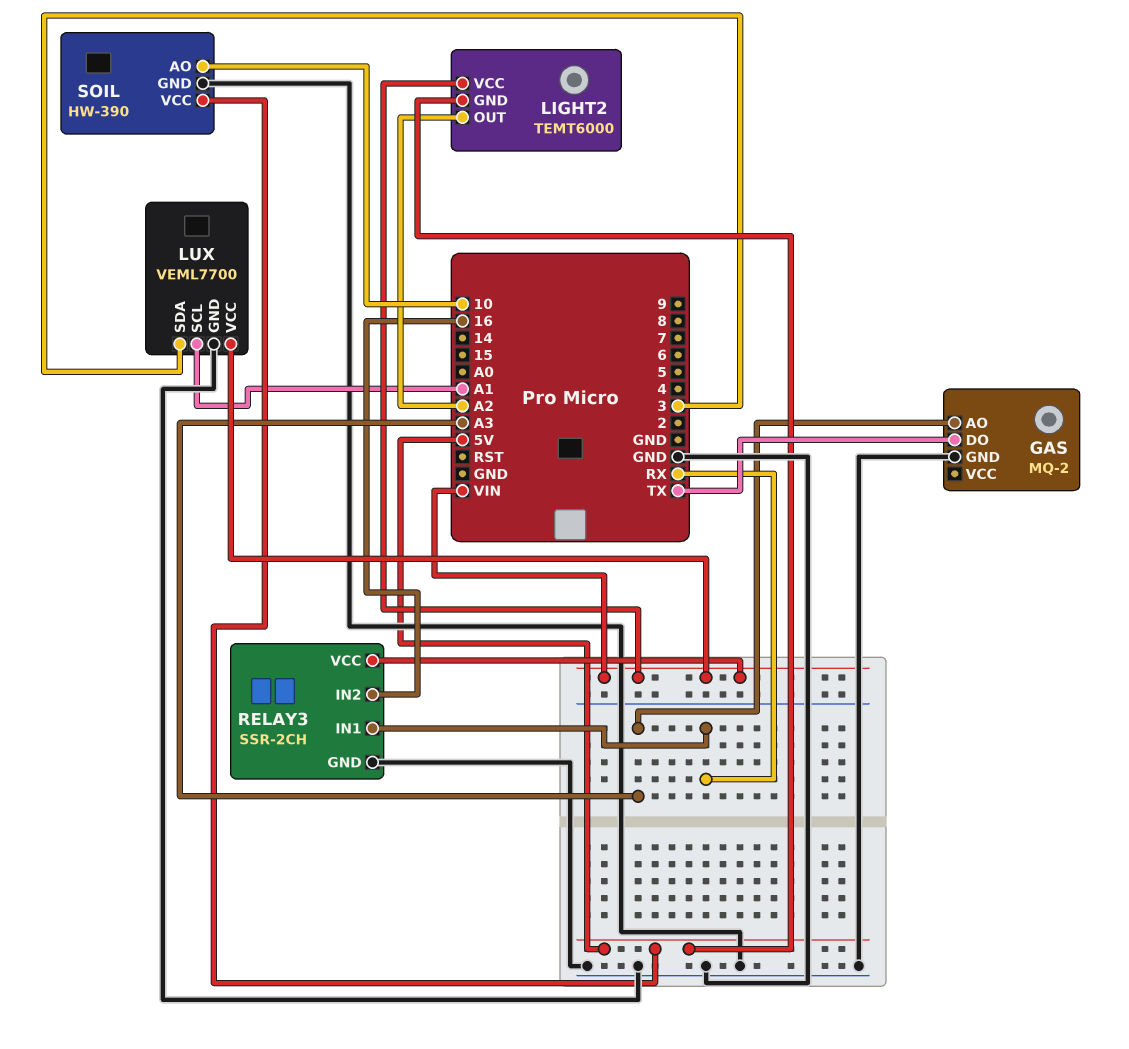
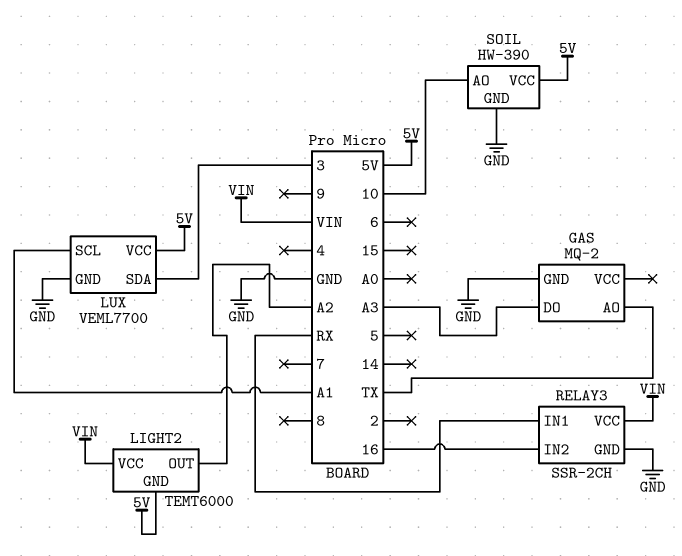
GAS pin AO: A3 -> TX
GAS pin DO: TX -> A3
LUX pin VCC: VIN -> 5V

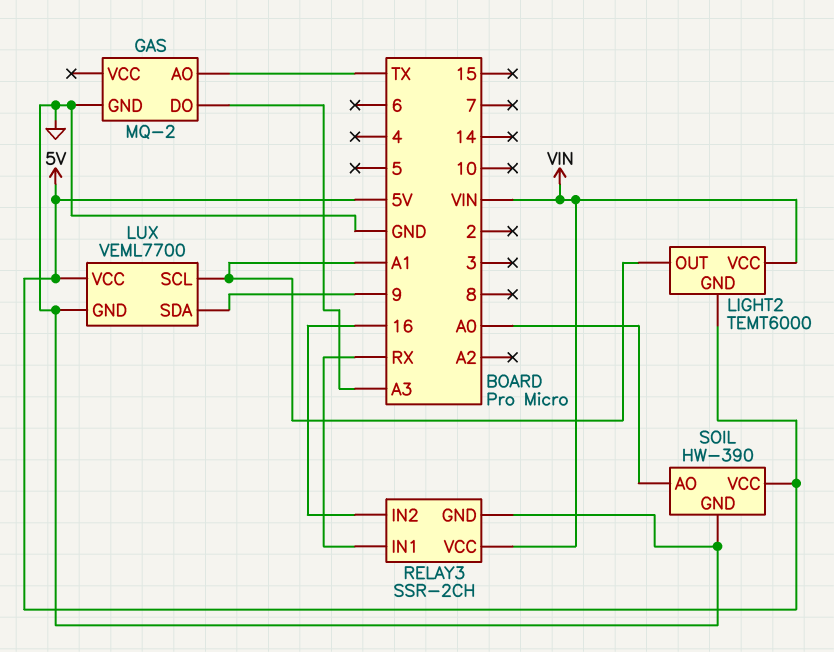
LIGHT2 pin OUT: A2 -> A1
LUX pin SDA: 3 -> 9
SOIL pin AO: 10 -> A0

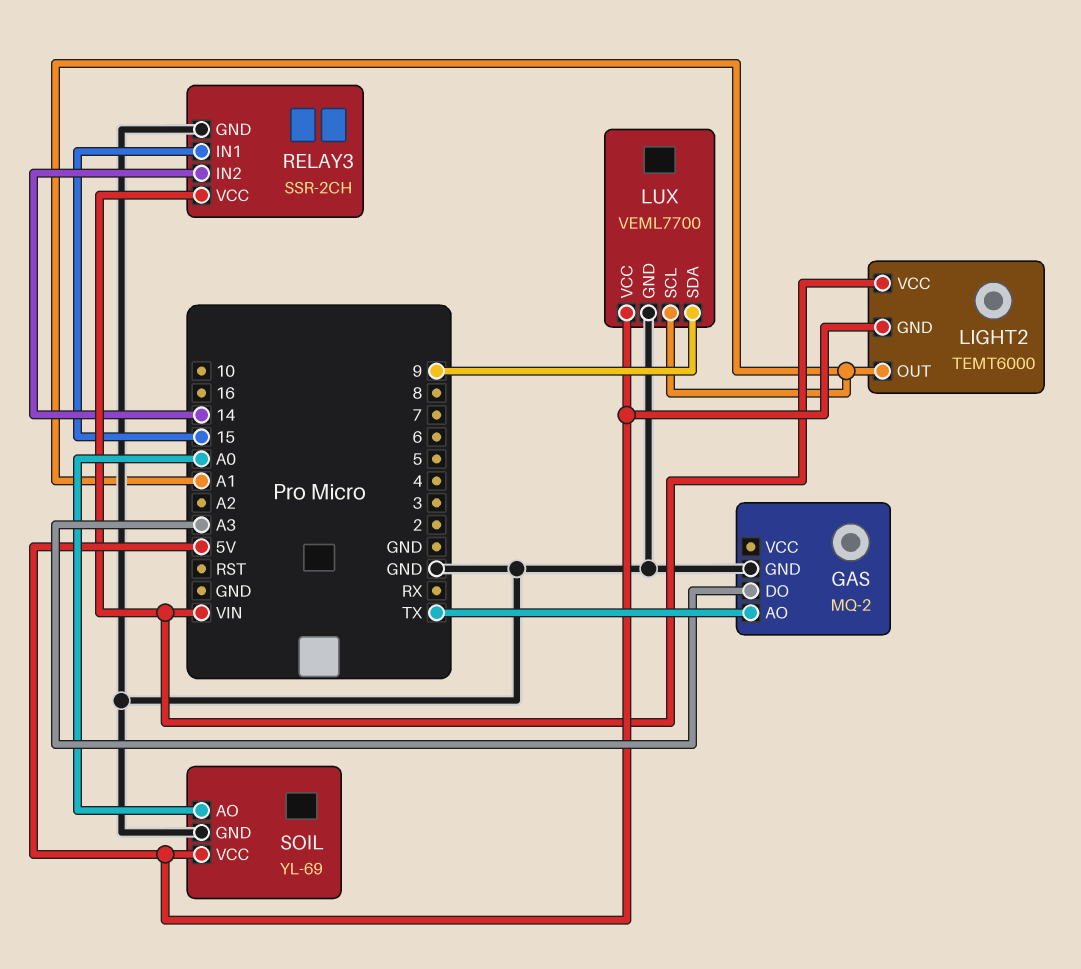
RELAY3 pin IN1: RX -> 15
RELAY3 pin IN2: 16 -> 14
SOIL: HW-390 -> YL-69

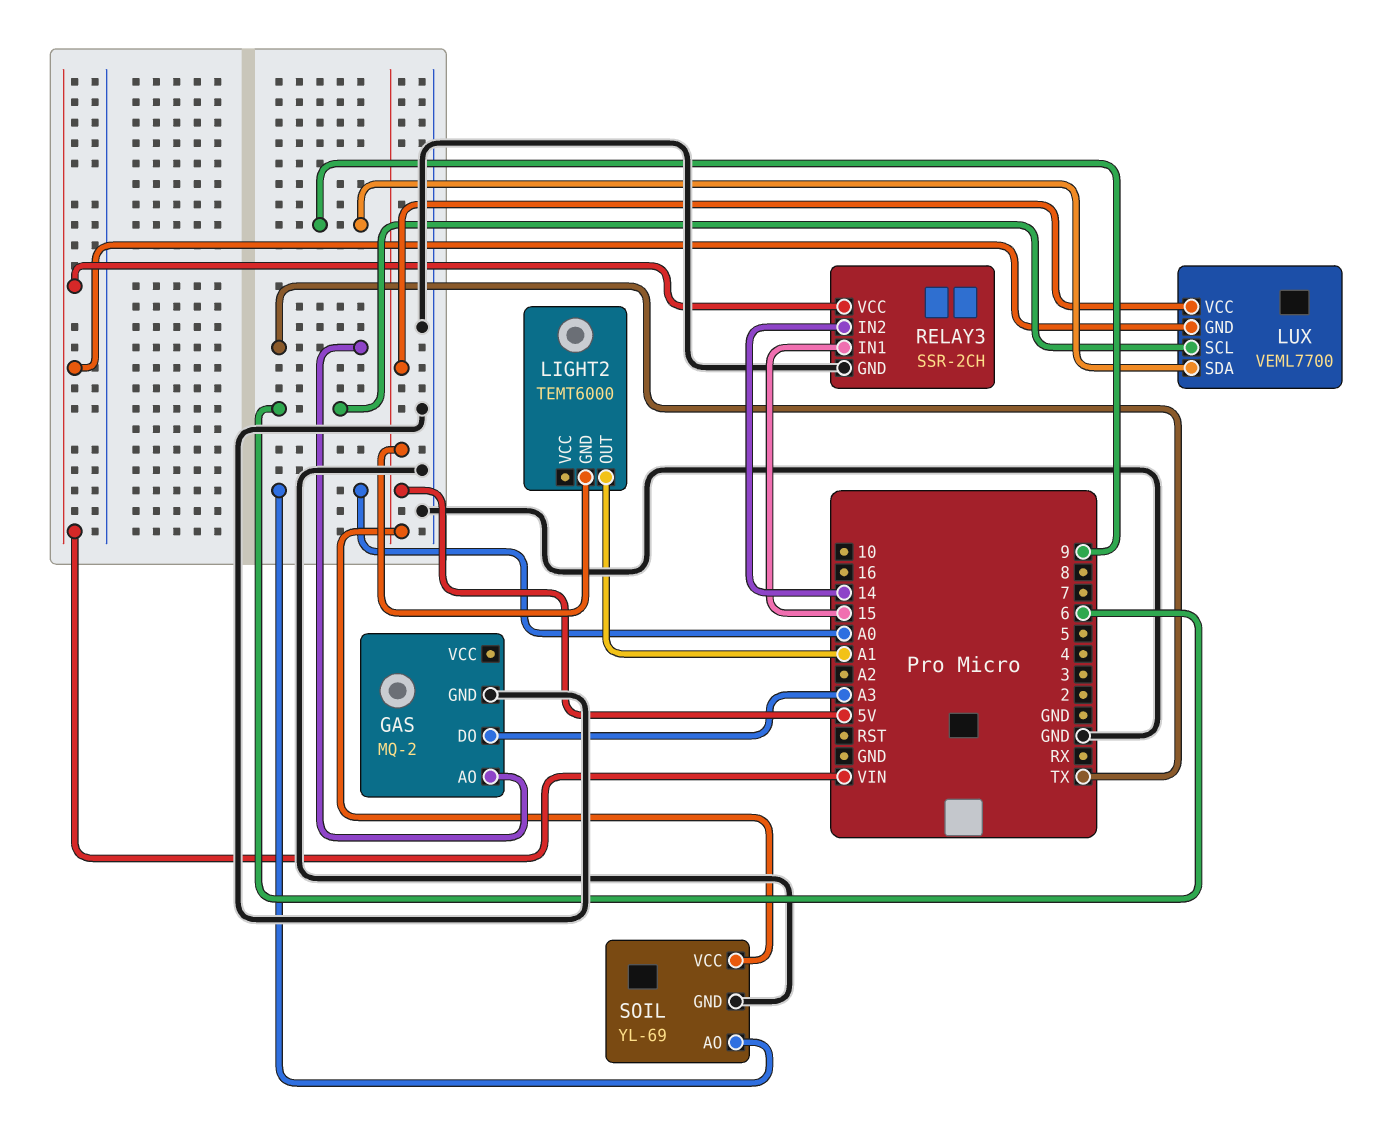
LIGHT2 pin VCC: VIN -> none
LUX pin GND: GND -> VIN
LUX pin SCL: A1 -> 6

